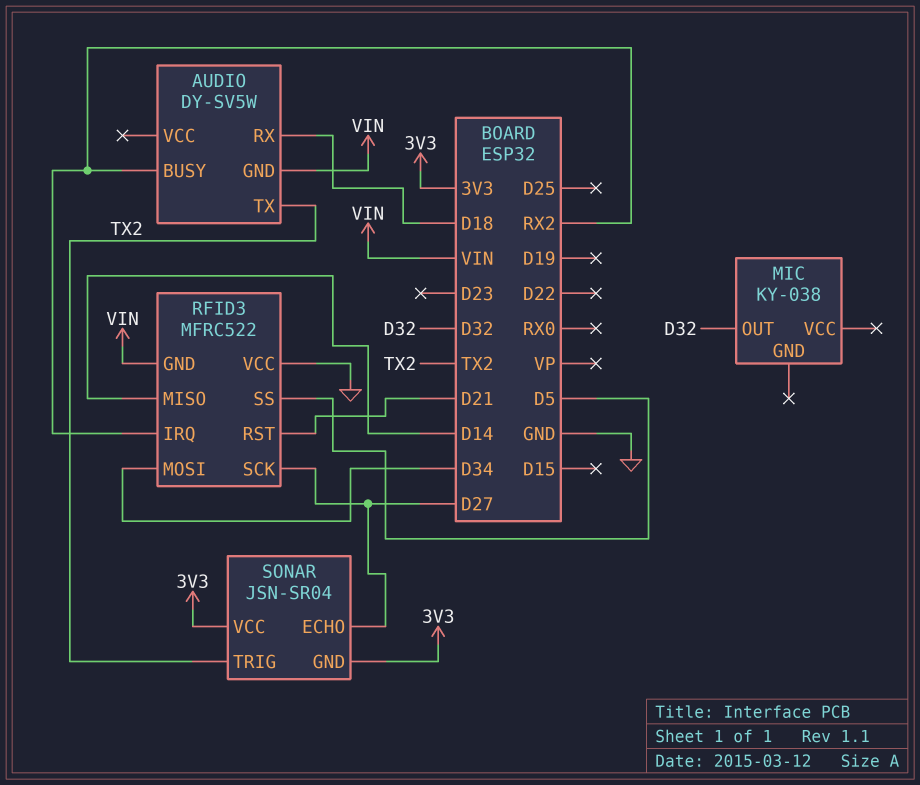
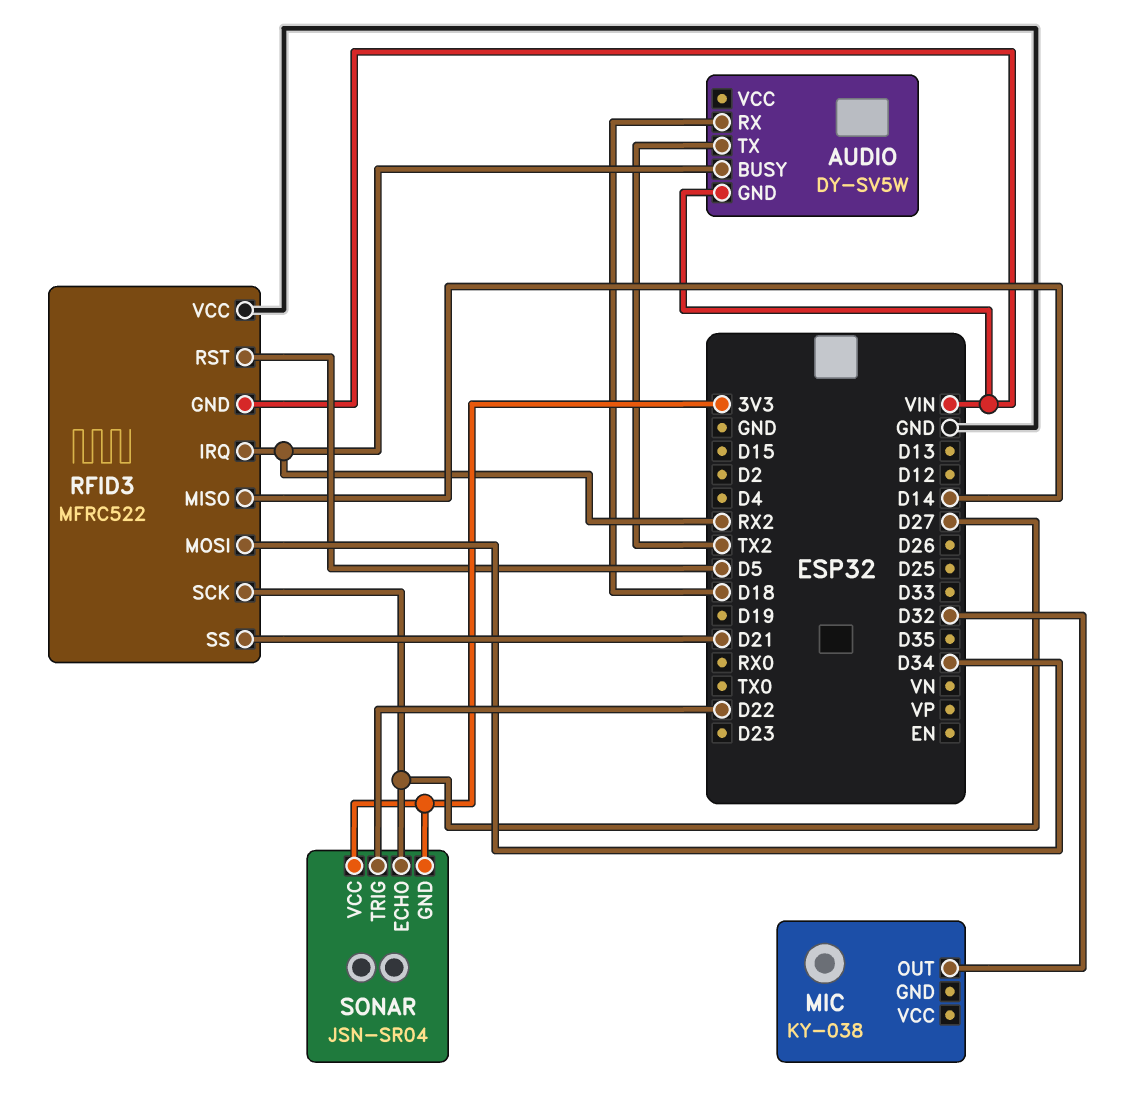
RFID3 pin RST: D21 -> D5
RFID3 pin SS: D5 -> D21
SONAR pin TRIG: TX2 -> D22

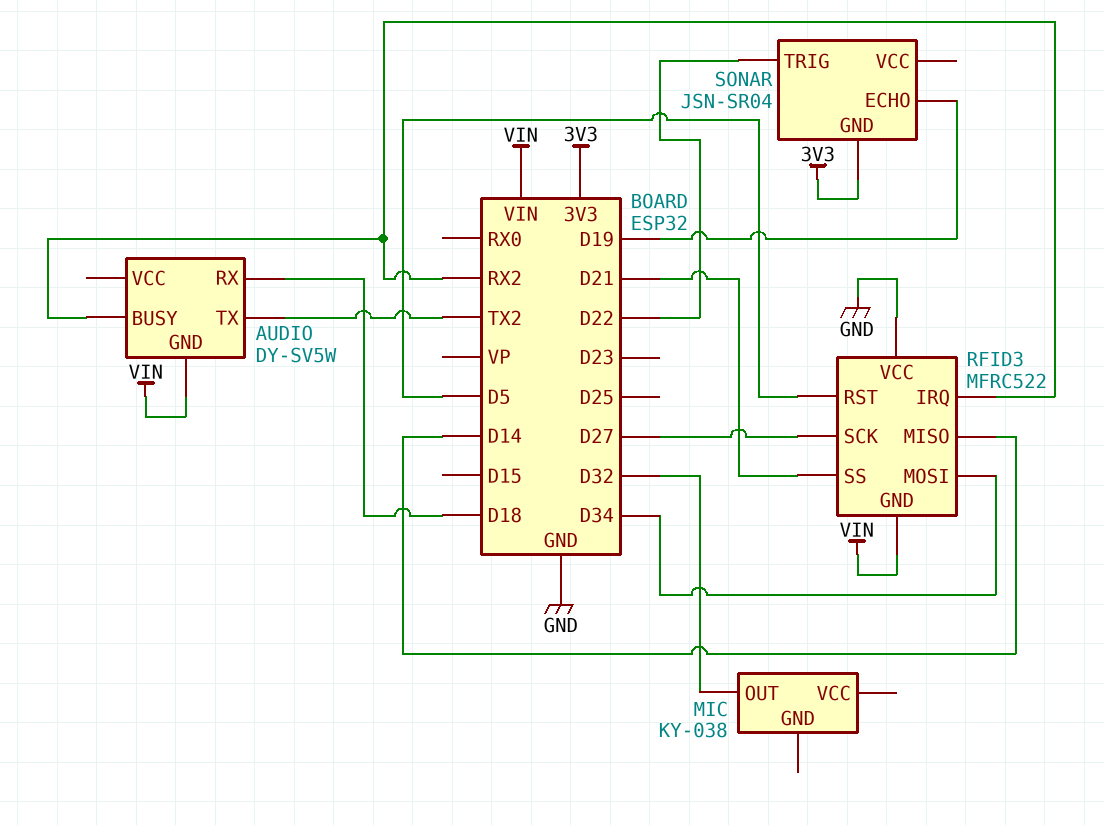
SONAR pin ECHO: D27 -> D19
SONAR pin VCC: 3V3 -> none

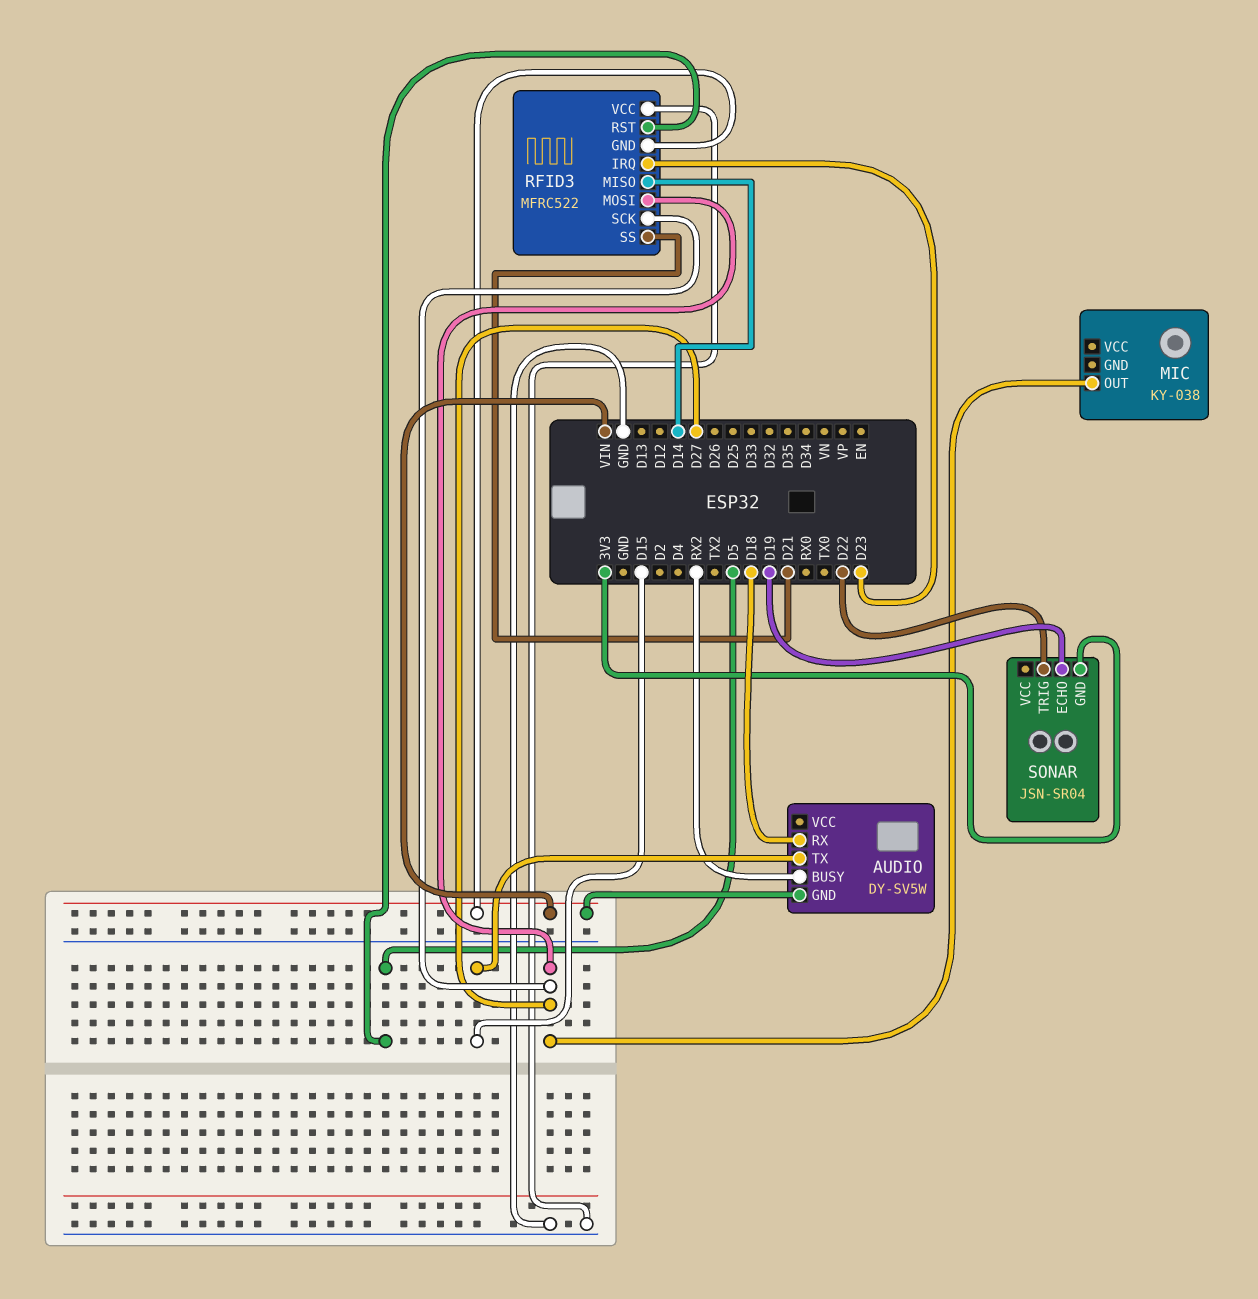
AUDIO pin TX: TX2 -> D15
MIC pin OUT: D32 -> D27
RFID3 pin IRQ: RX2 -> D23
RFID3 pin MOSI: D34 -> D27

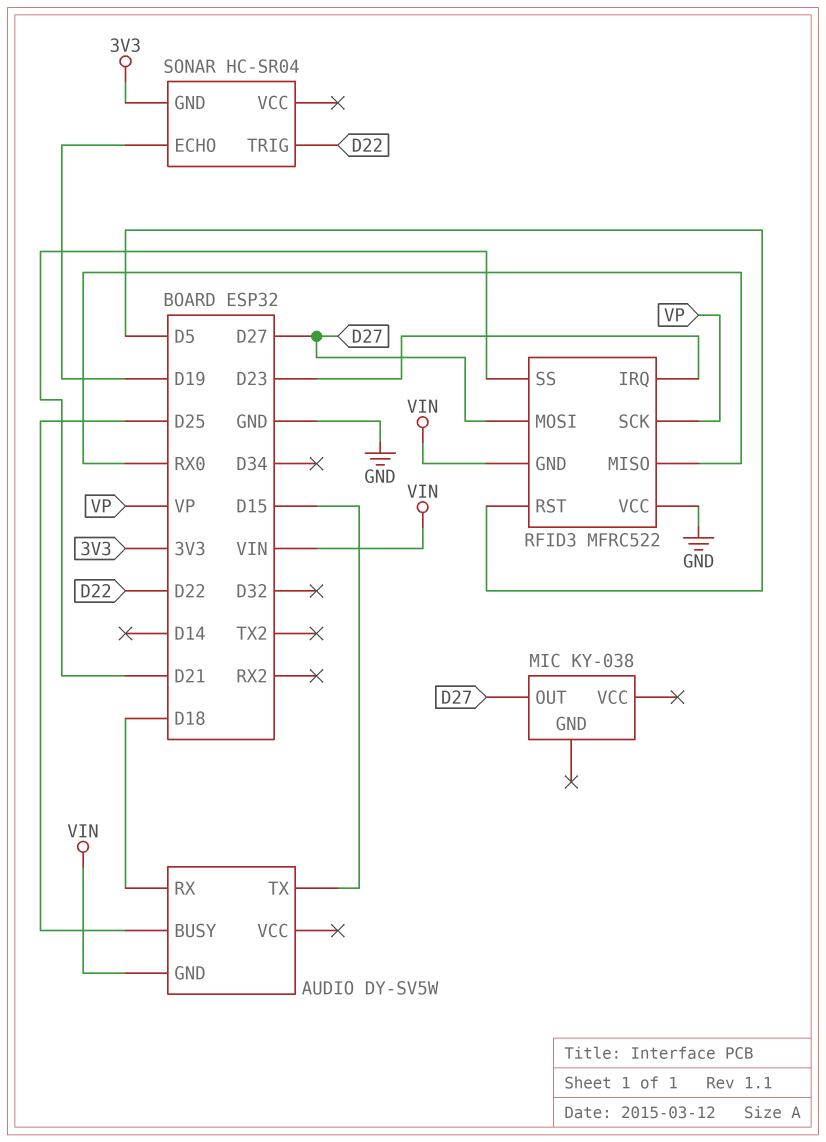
AUDIO pin BUSY: RX2 -> D25
RFID3 pin MISO: D14 -> RX0
RFID3 pin SCK: D27 -> VP
SONAR: JSN-SR04 -> HC-SR04

